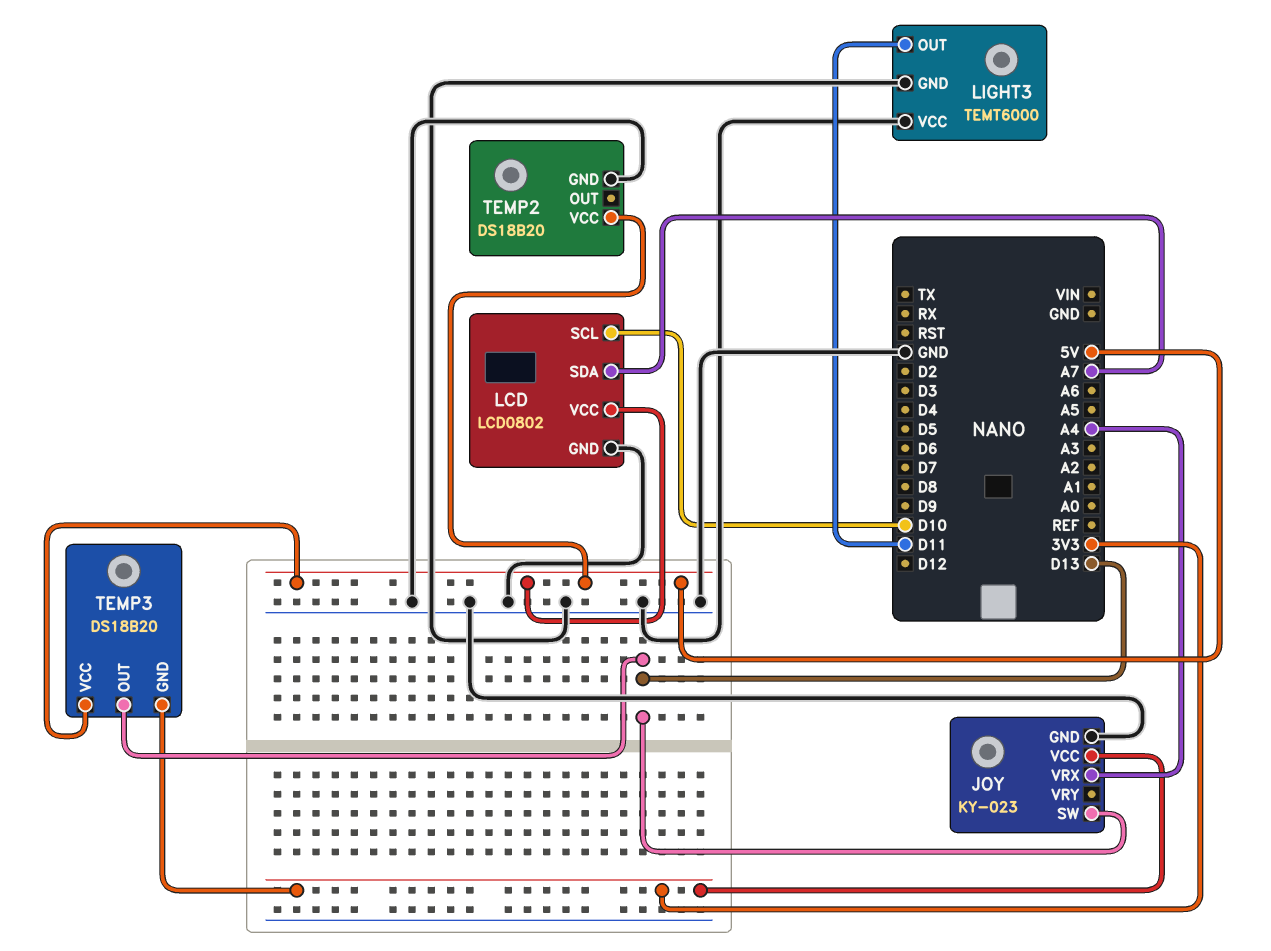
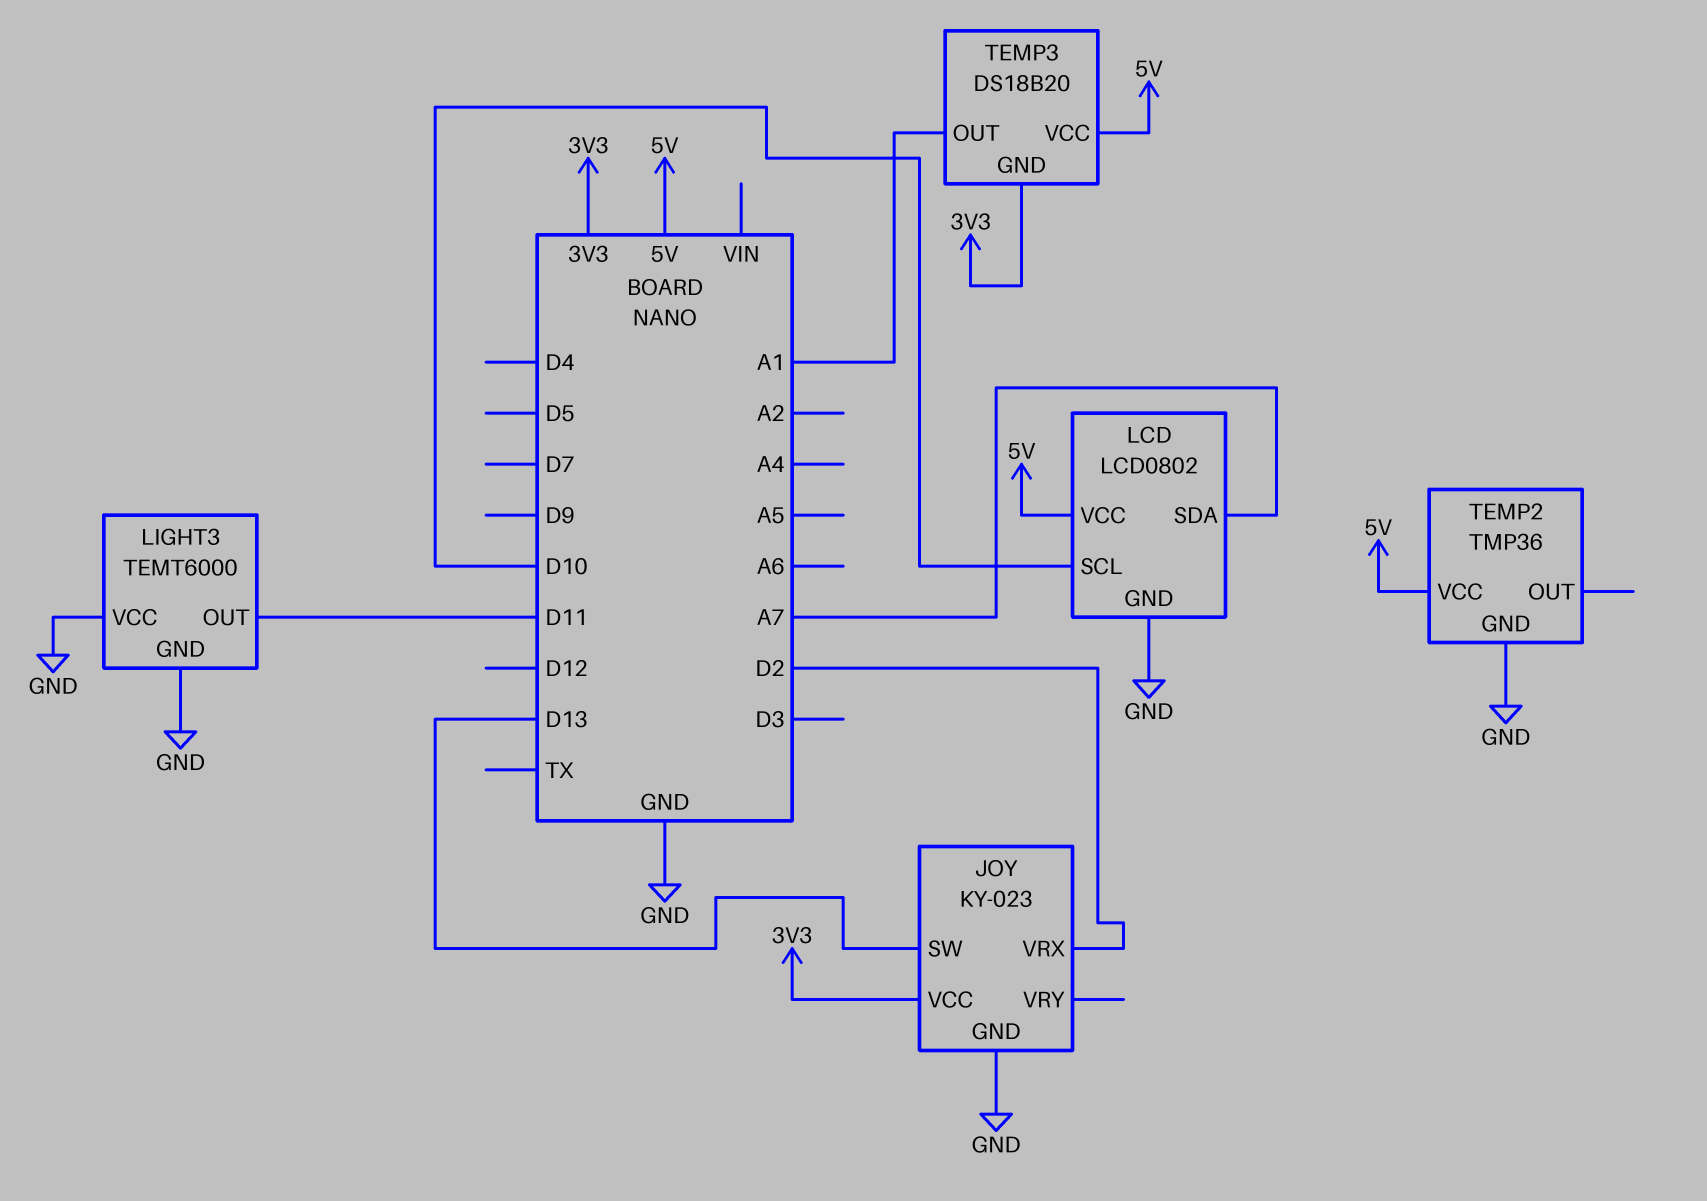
JOY pin VRX: A4 -> D2
TEMP2: DS18B20 -> TMP36
TEMP3 pin OUT: D13 -> A1

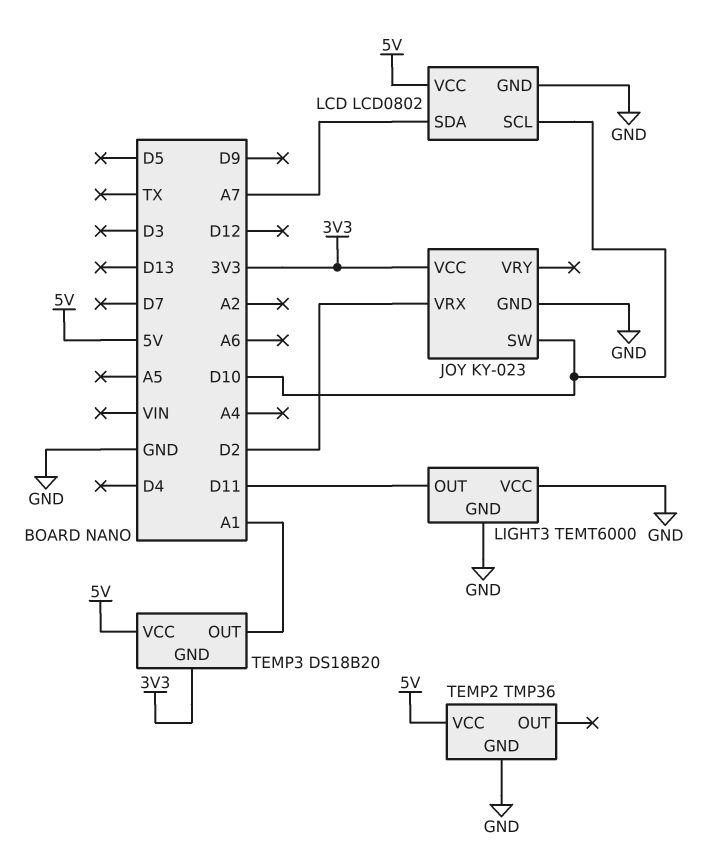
JOY pin SW: D13 -> D10

